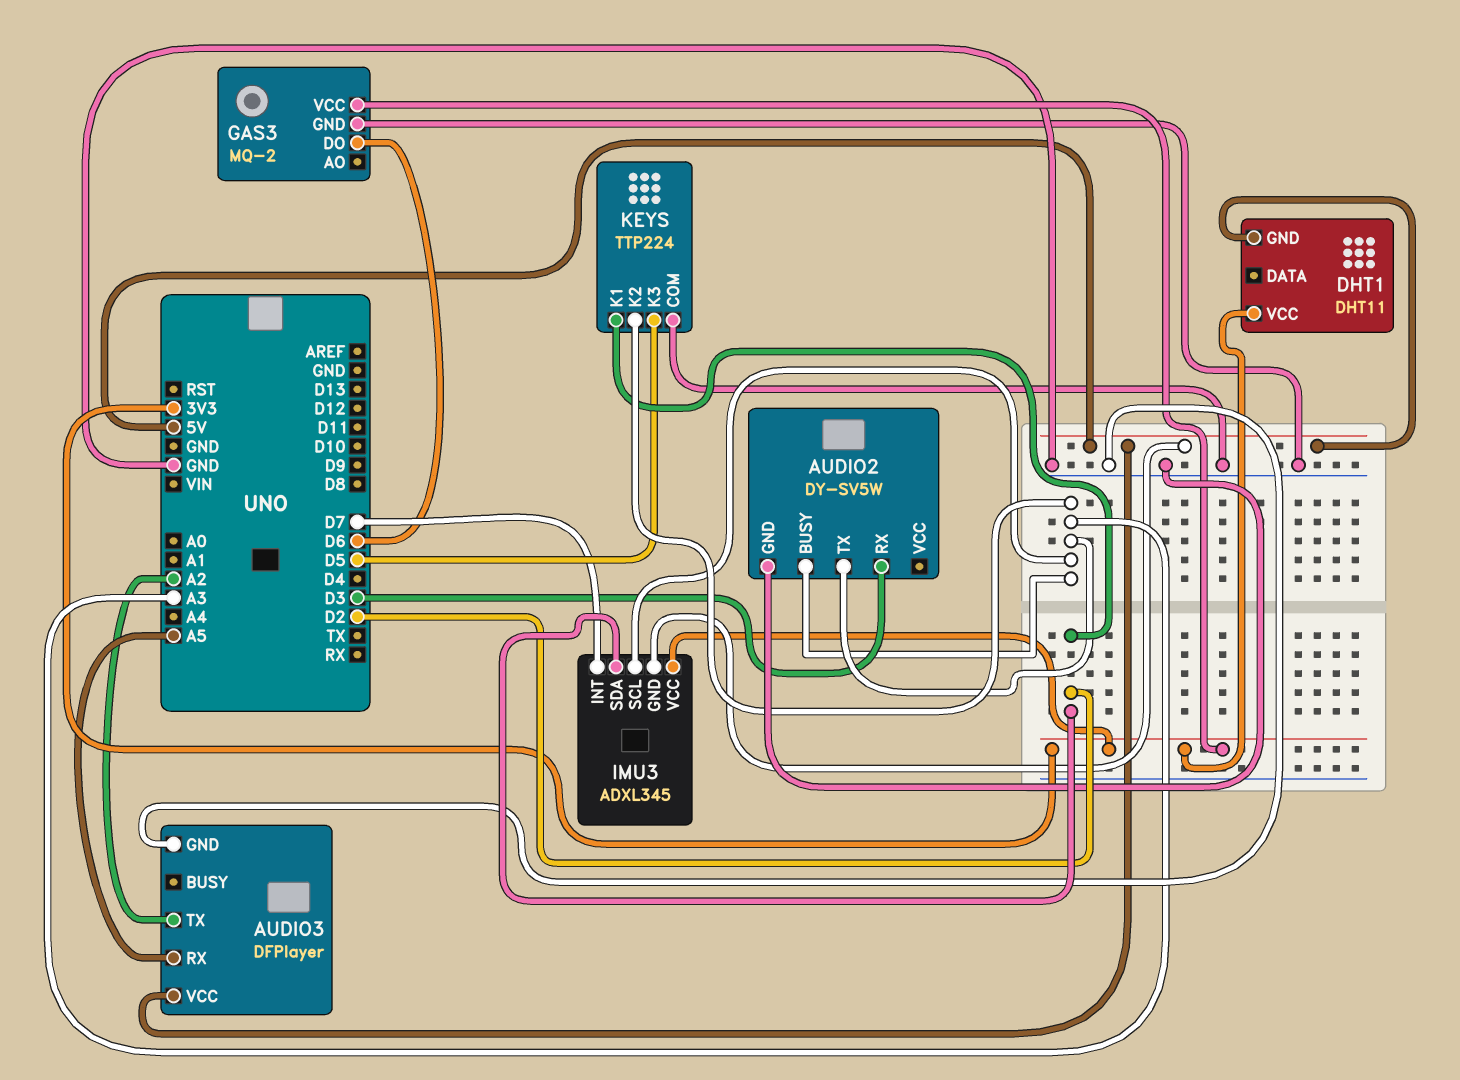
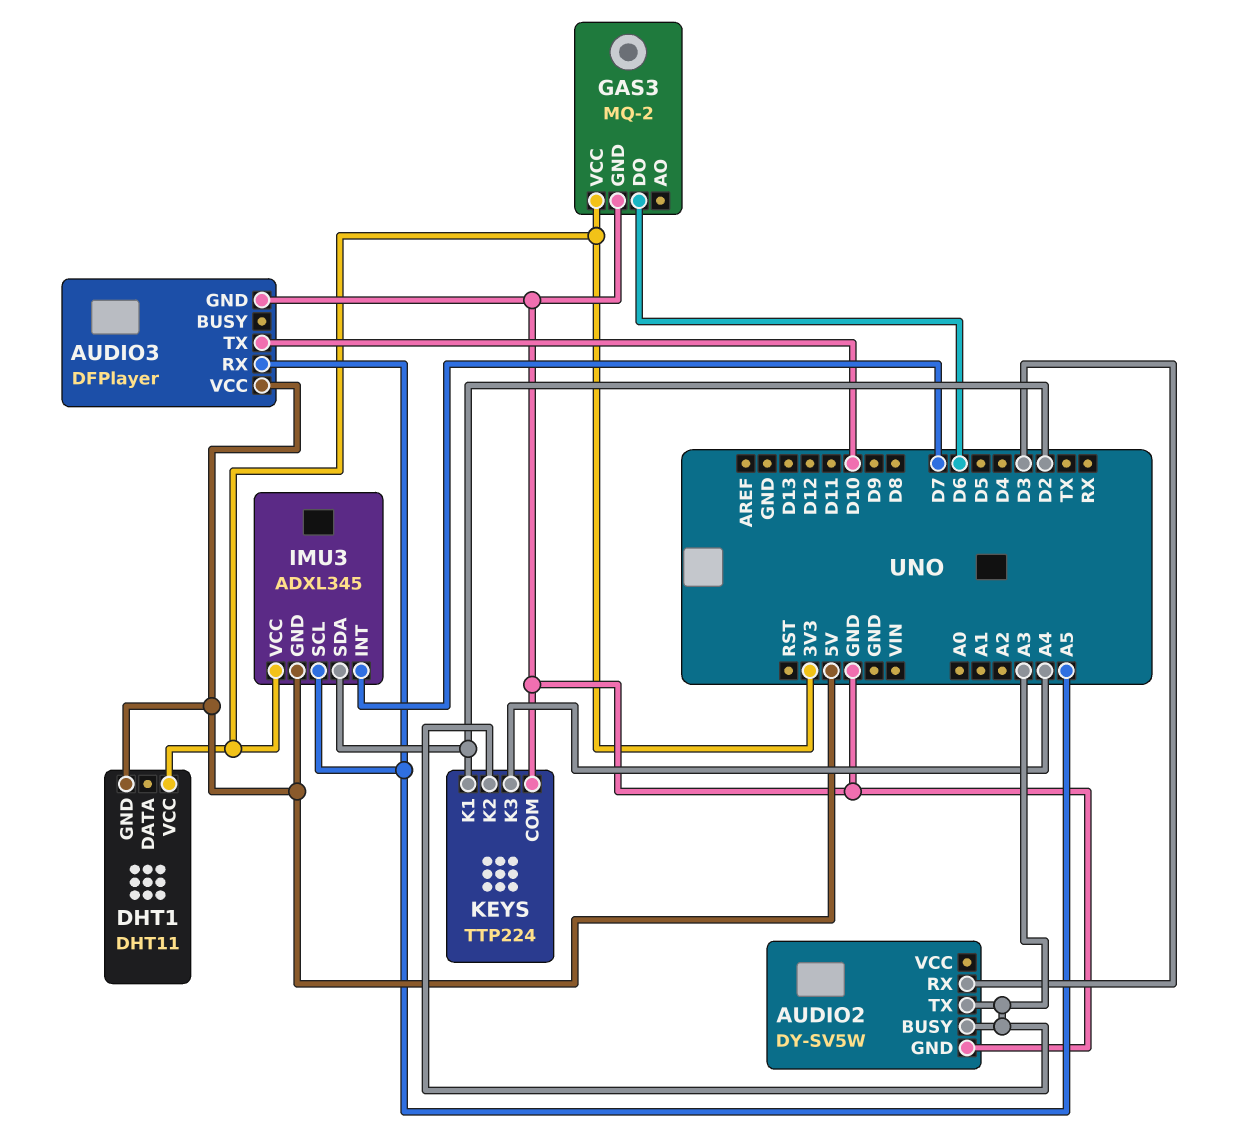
AUDIO3 pin TX: A2 -> D10
IMU3 pin SCL: A3 -> A5
KEYS pin K3: D5 -> A4

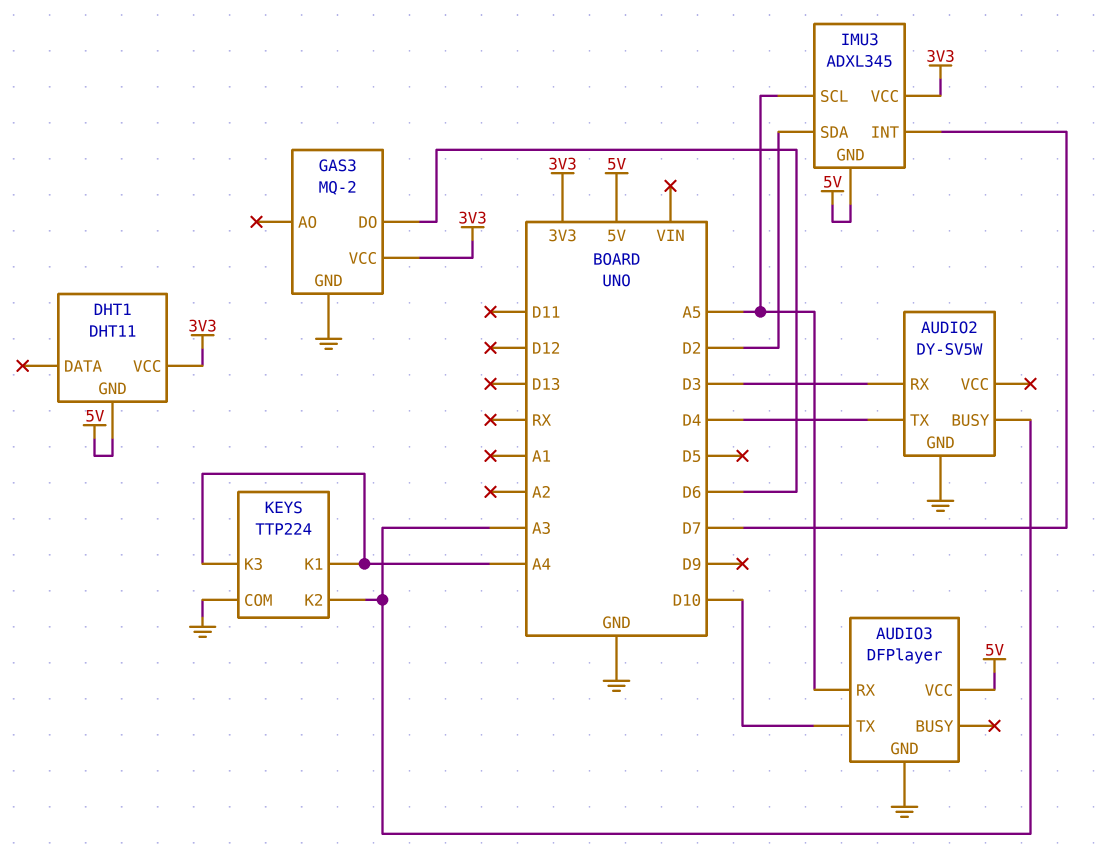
AUDIO2 pin TX: A3 -> D4
KEYS pin K1: D2 -> A4

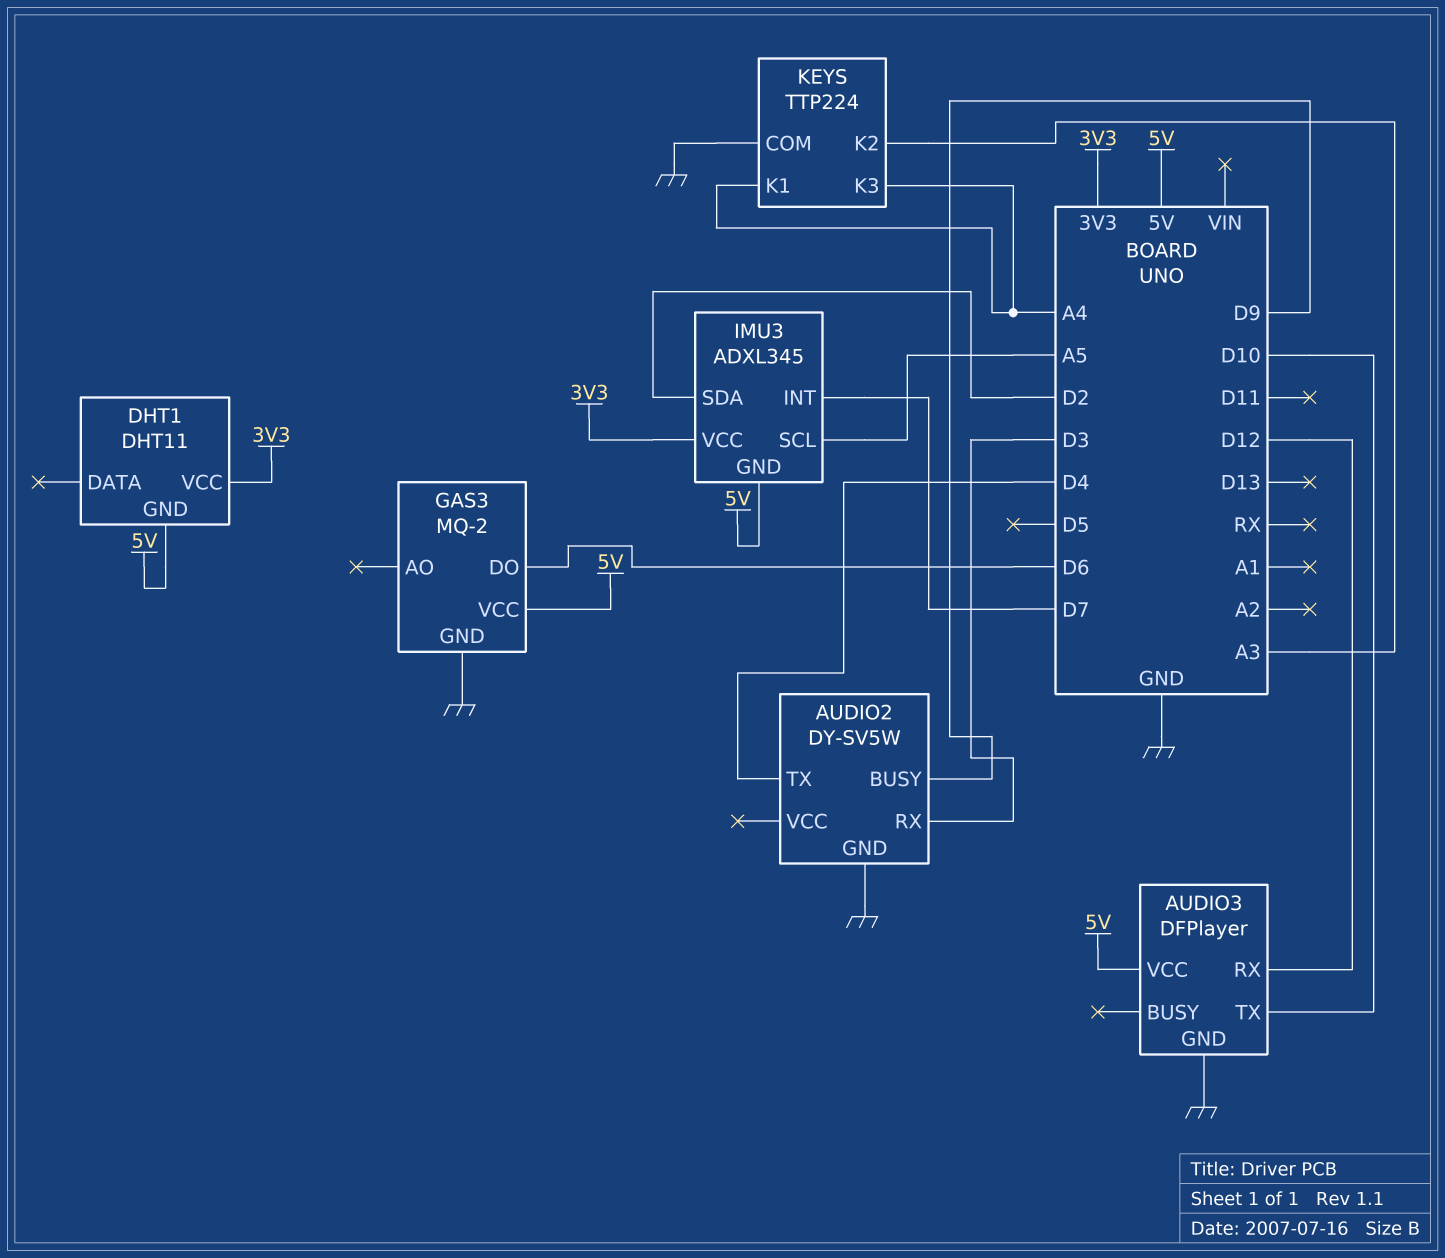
AUDIO2 pin BUSY: A3 -> D9
AUDIO3 pin RX: A5 -> D12
GAS3 pin VCC: 3V3 -> 5V

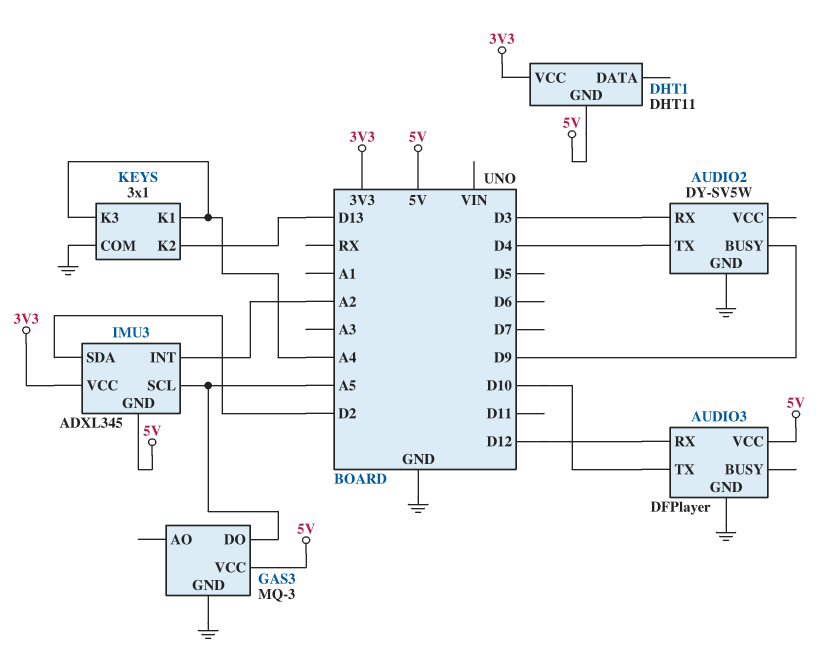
GAS3: MQ-2 -> MQ-3
GAS3 pin DO: D6 -> A5
IMU3 pin INT: D7 -> A2
KEYS: TTP224 -> 3x1
KEYS pin K2: A3 -> D13

